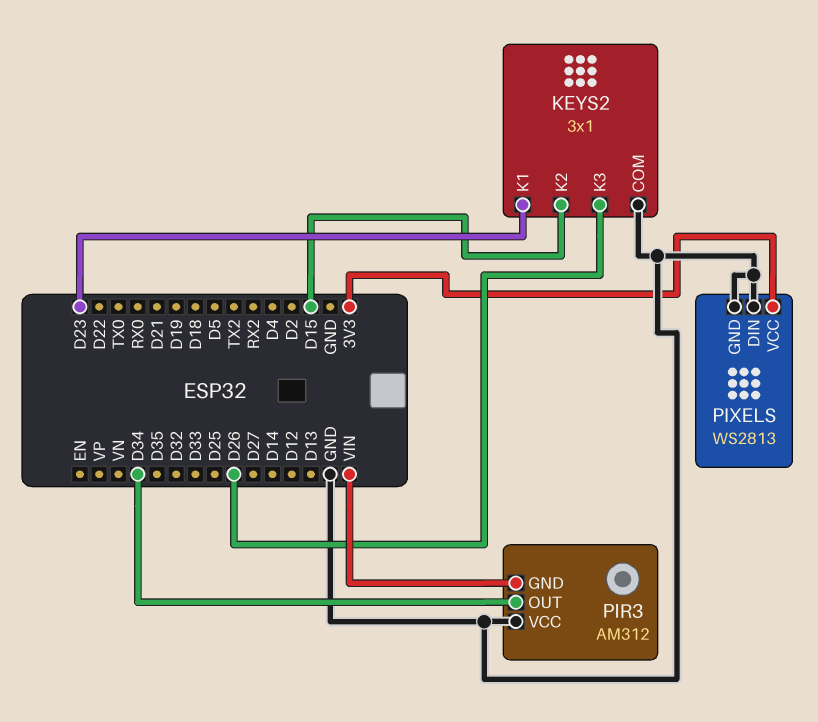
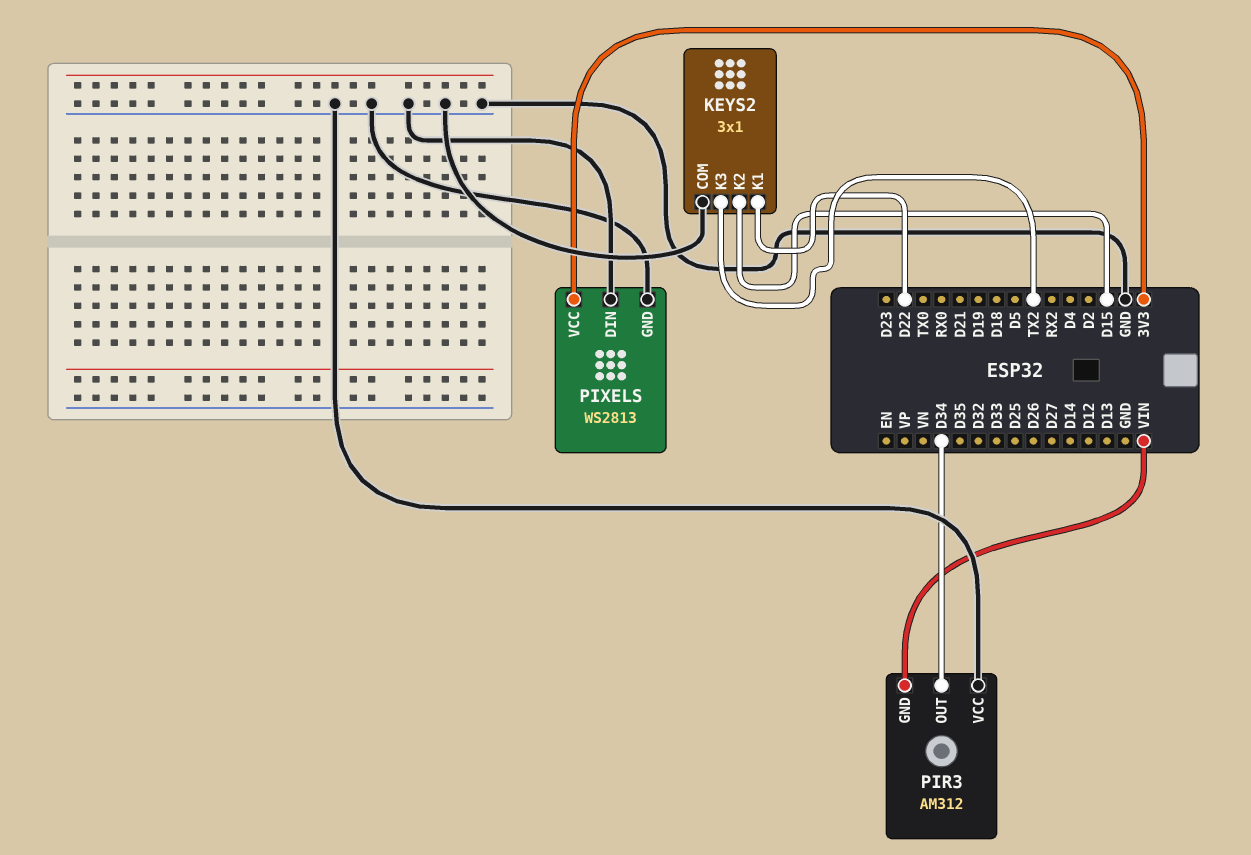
KEYS2 pin K1: D23 -> D22
KEYS2 pin K3: D26 -> TX2

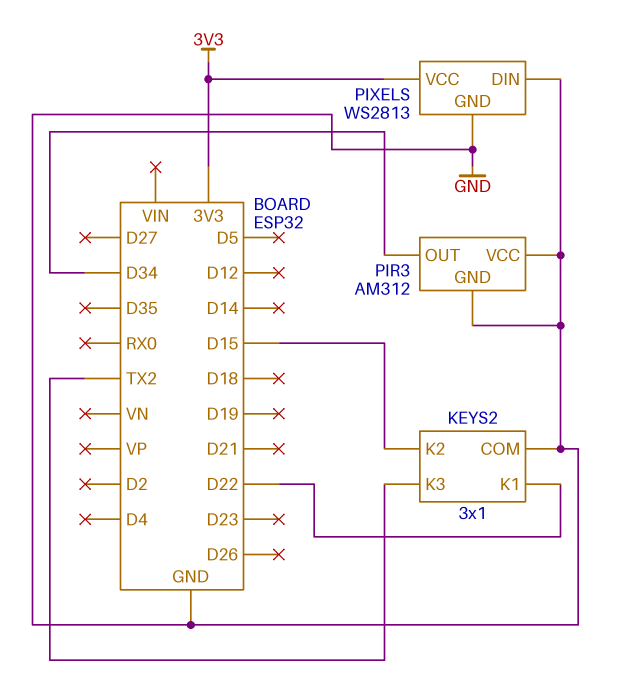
PIR3 pin GND: VIN -> GND

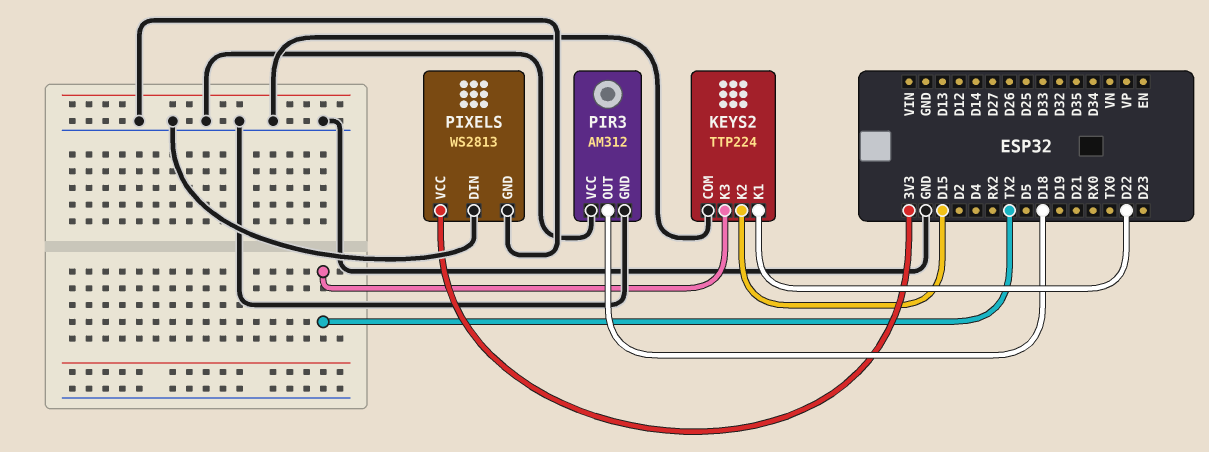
KEYS2: 3x1 -> TTP224
PIR3 pin OUT: D34 -> D18

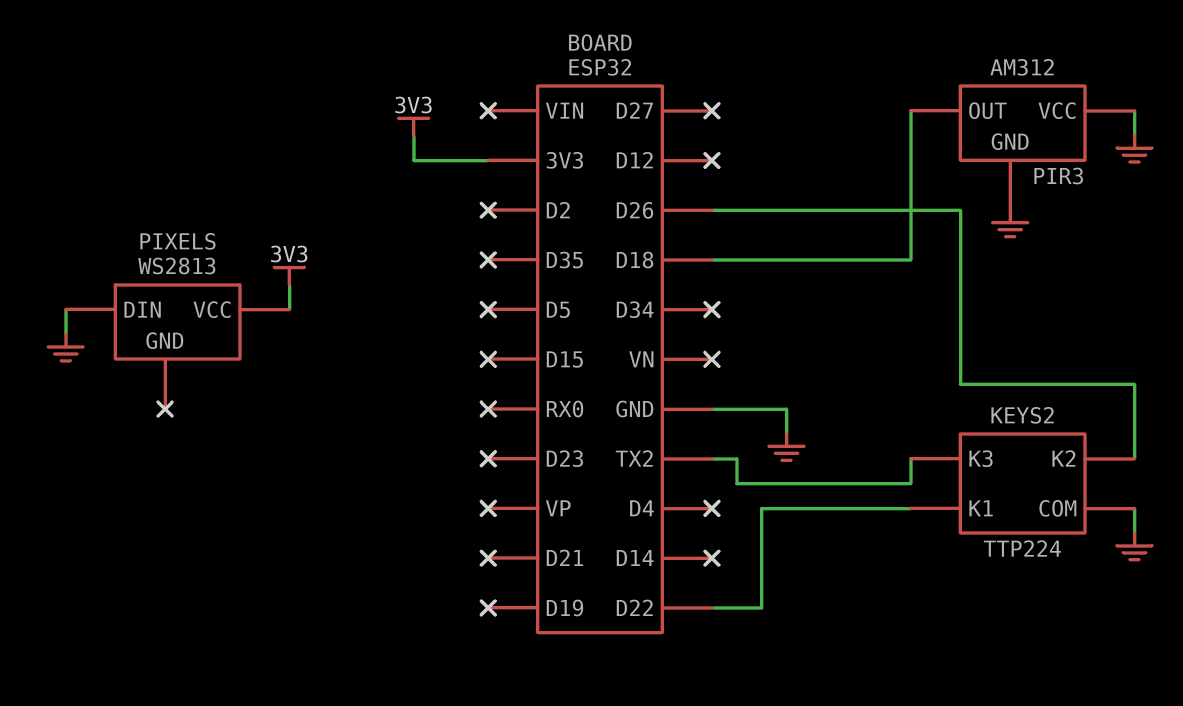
KEYS2 pin K2: D15 -> D26
PIXELS pin GND: GND -> none

